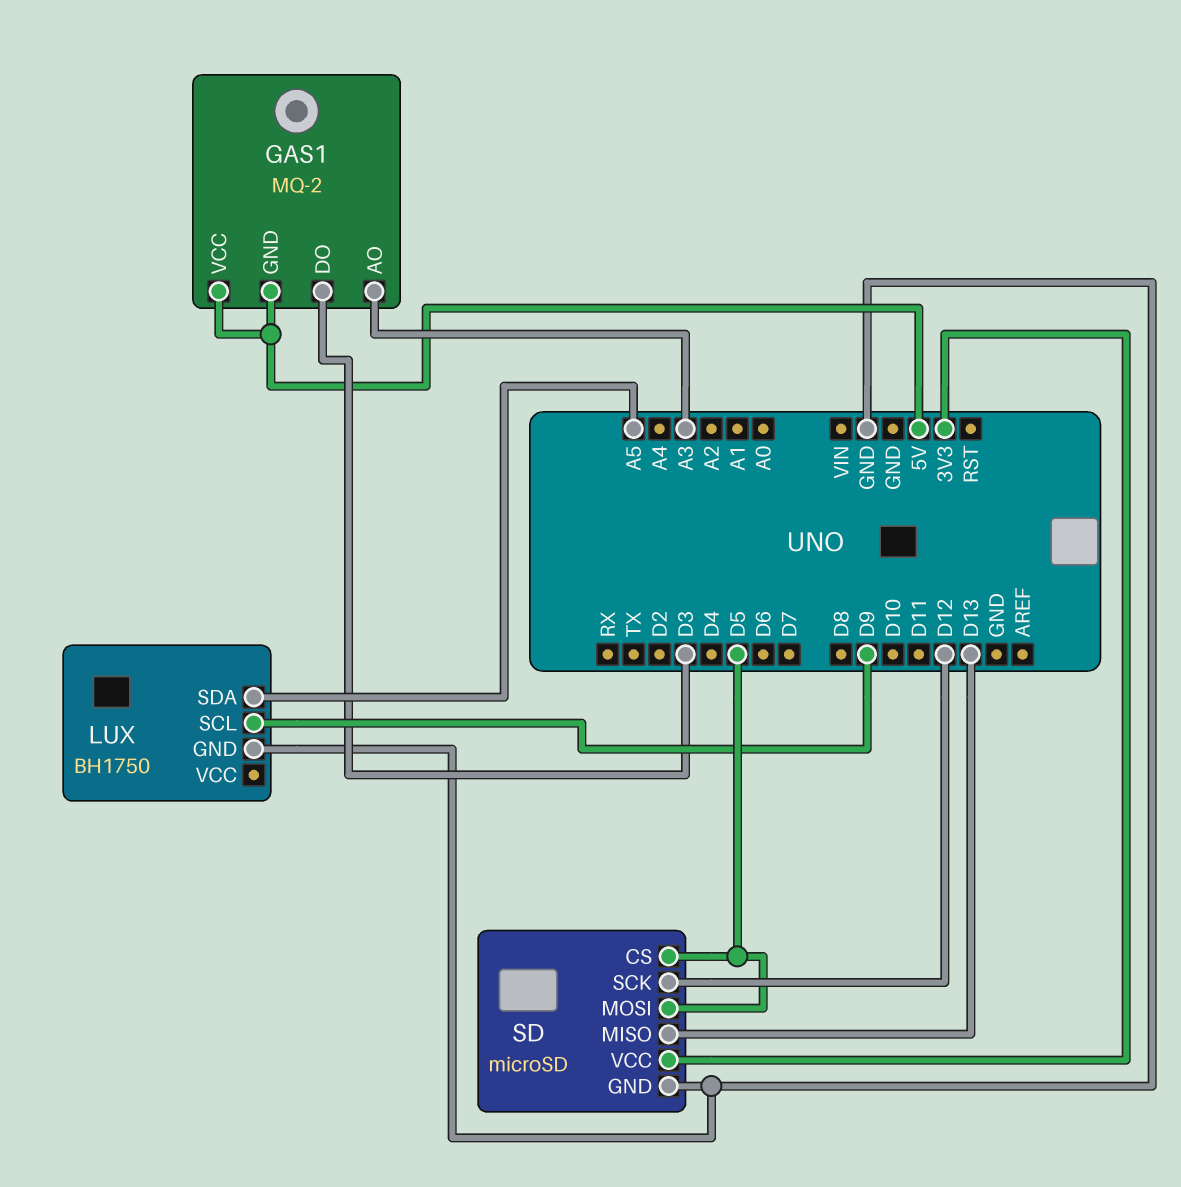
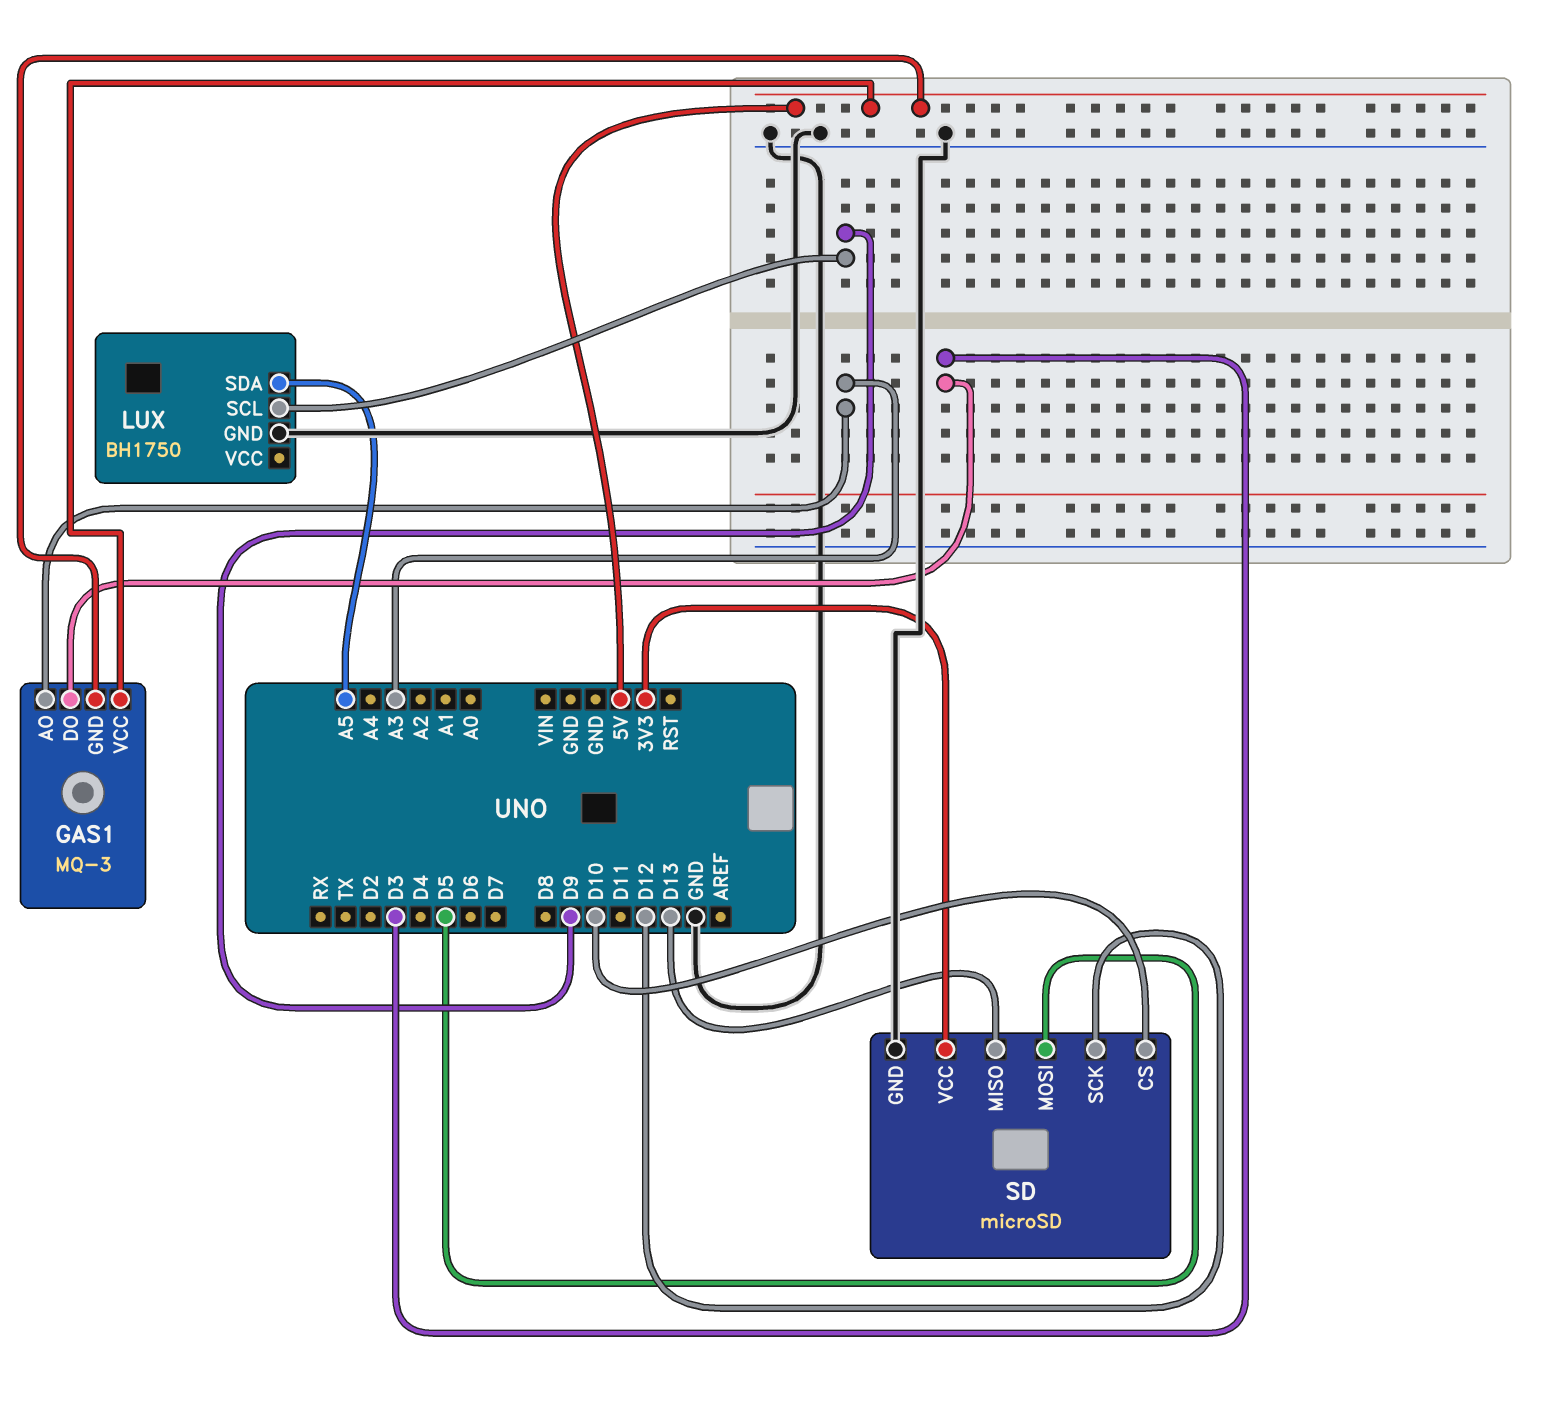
GAS1: MQ-2 -> MQ-3
SD pin CS: D5 -> D10

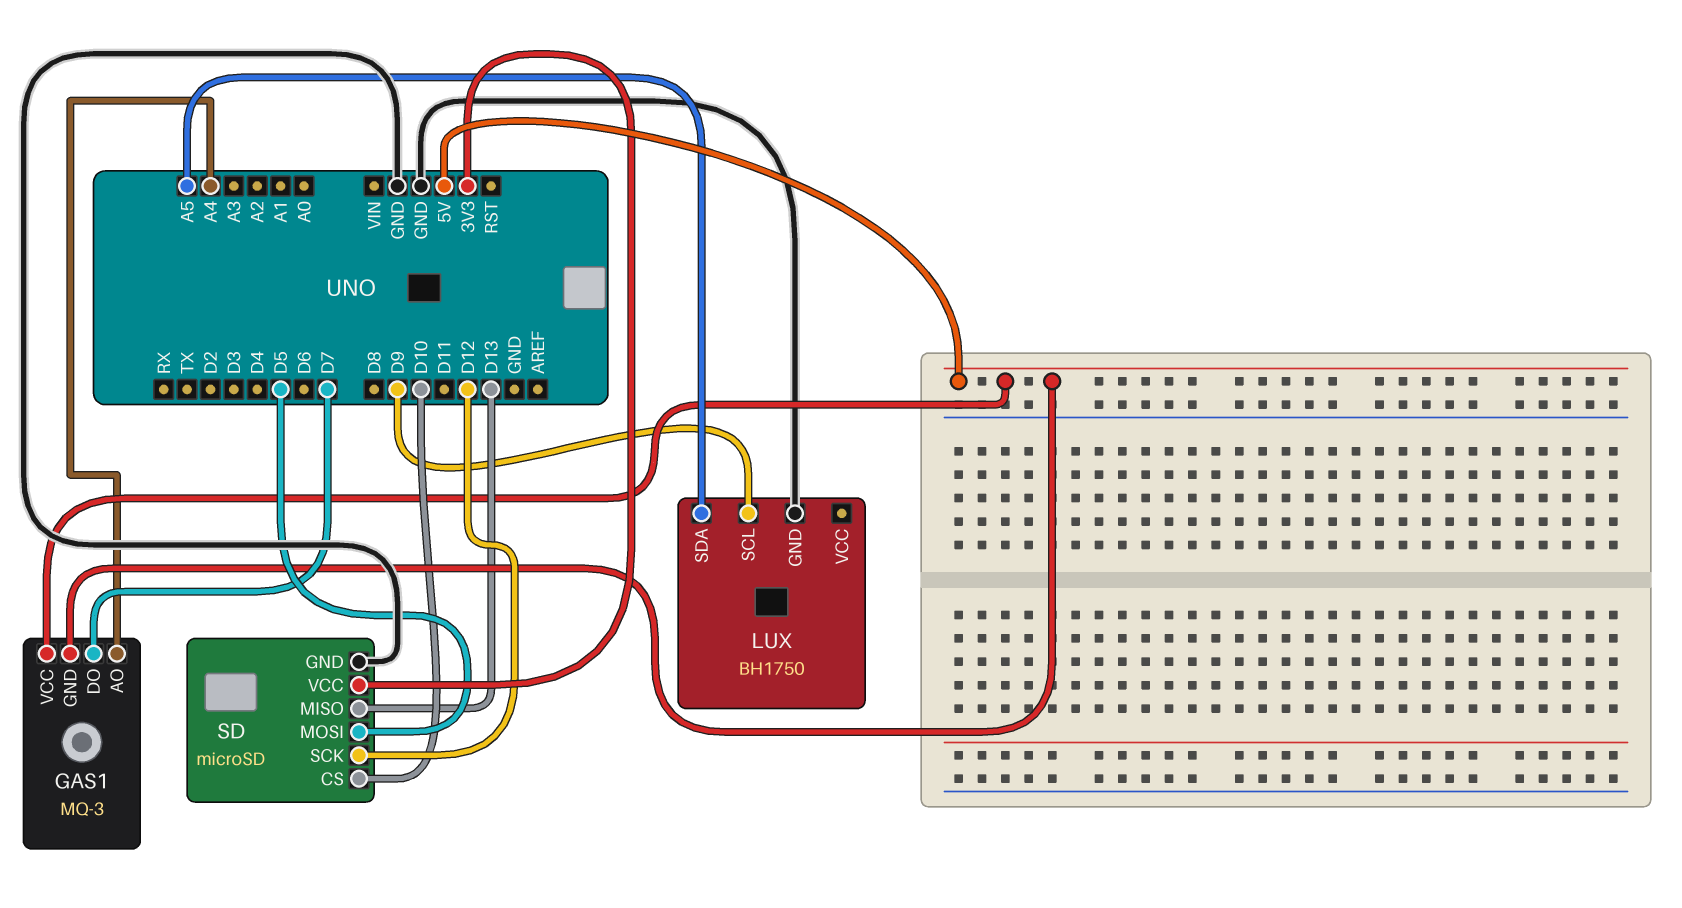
GAS1 pin AO: A3 -> A4
GAS1 pin DO: D3 -> D7

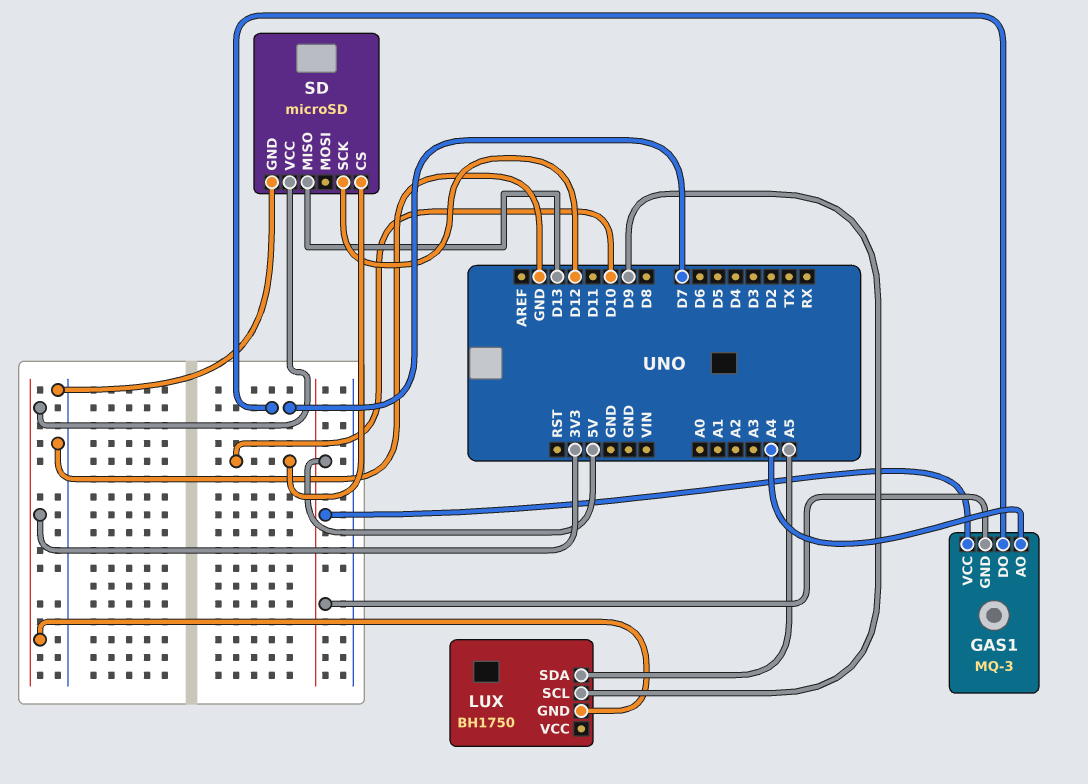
LUX pin GND: GND -> 3V3
SD pin MOSI: D5 -> none

